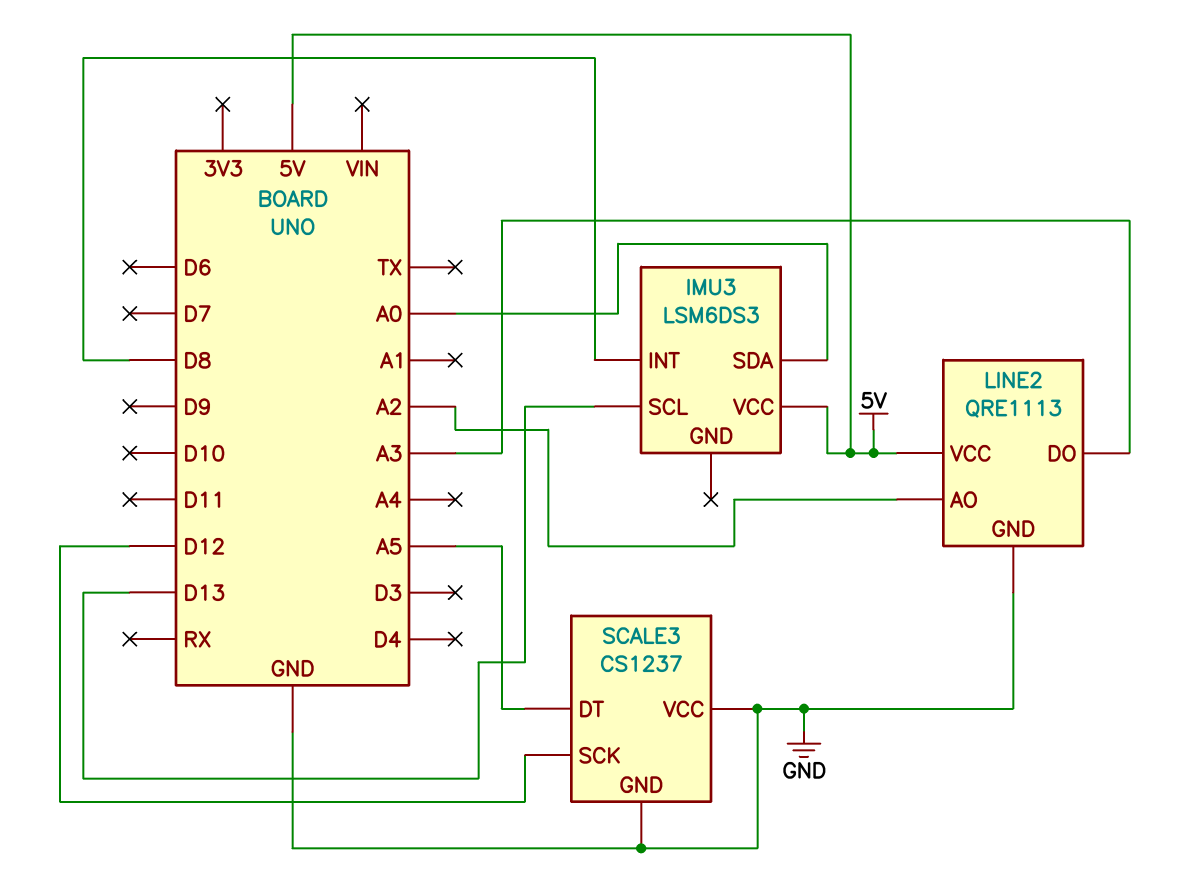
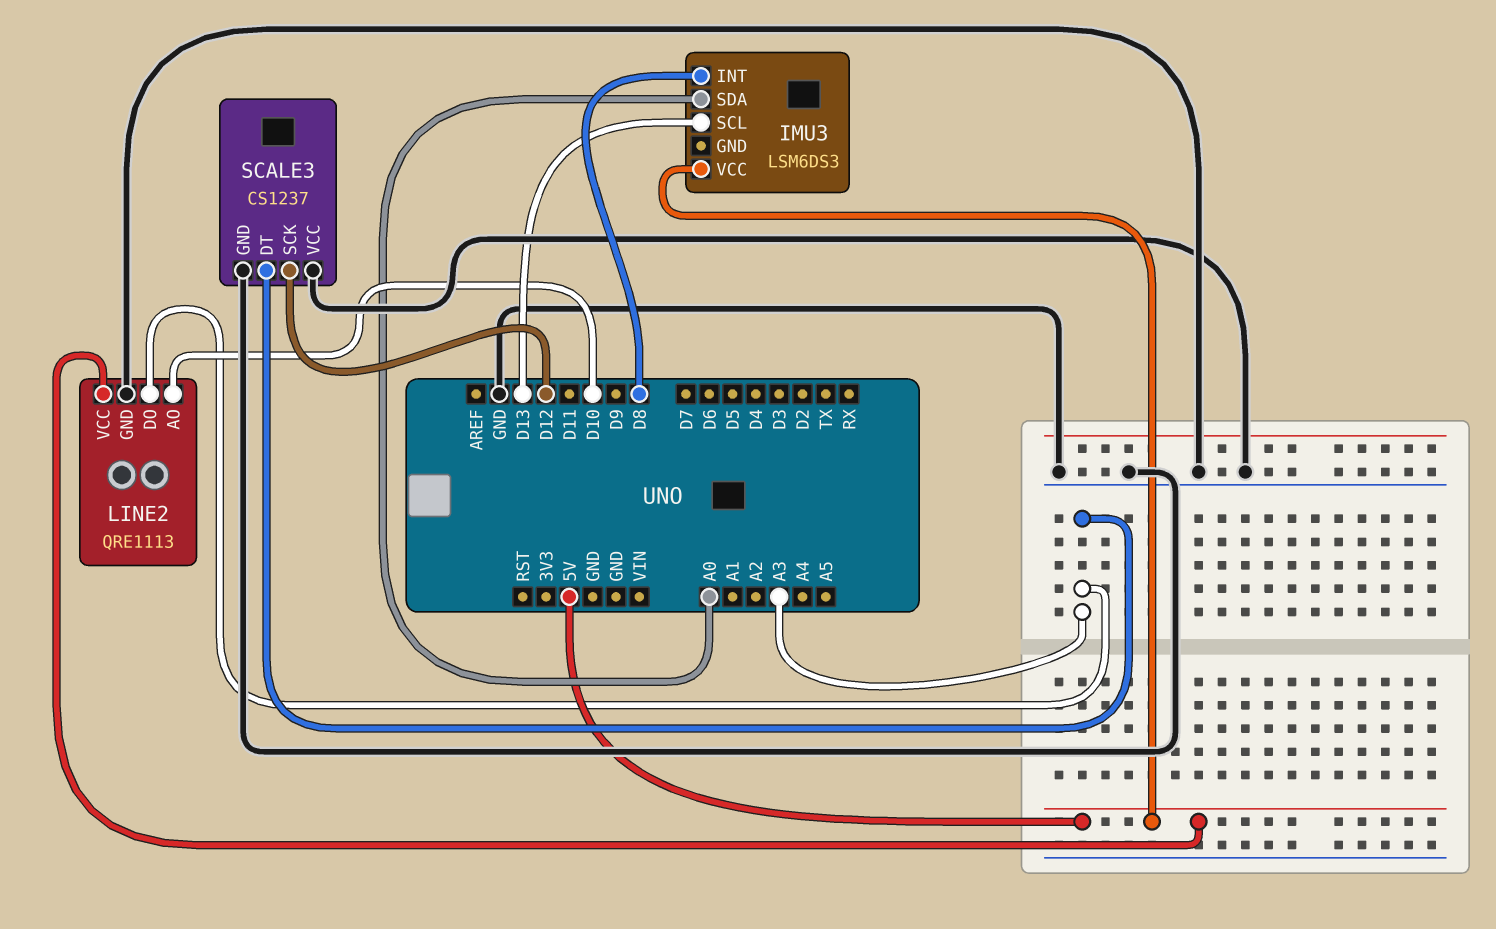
LINE2 pin AO: A2 -> D10
SCALE3 pin DT: A5 -> A3

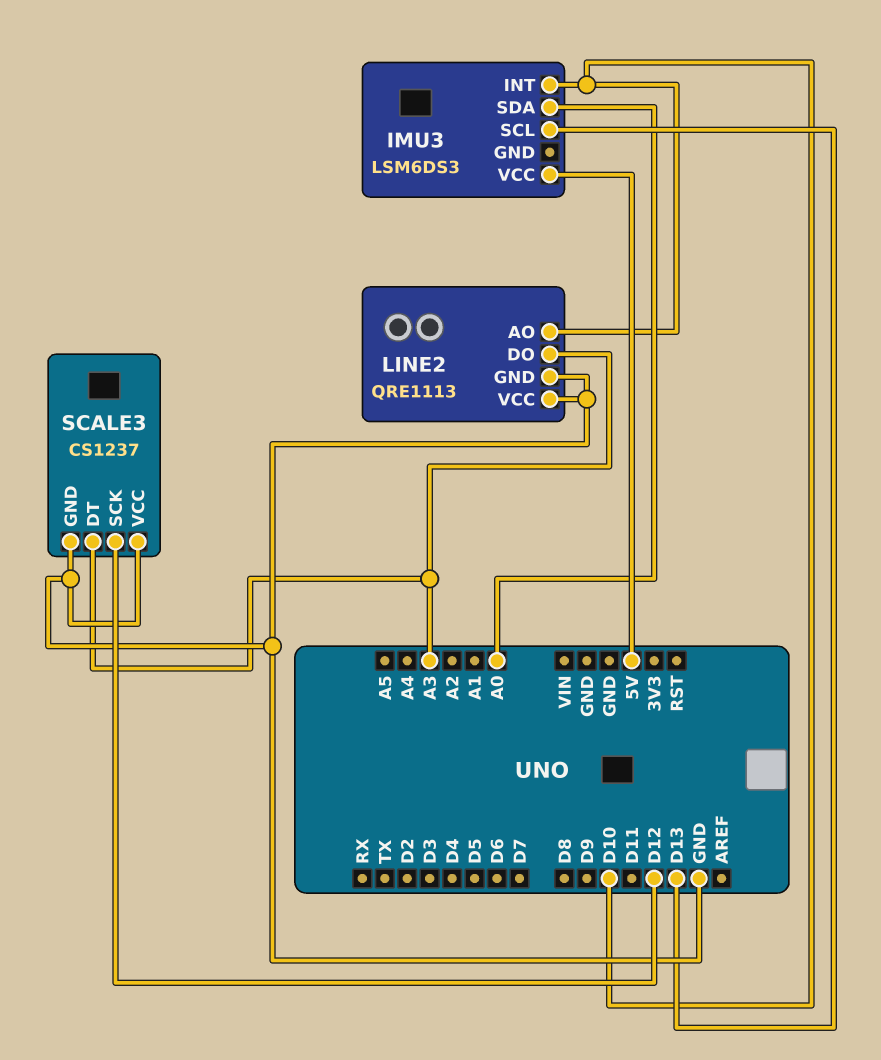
IMU3 pin INT: D8 -> D10
LINE2 pin VCC: 5V -> GND

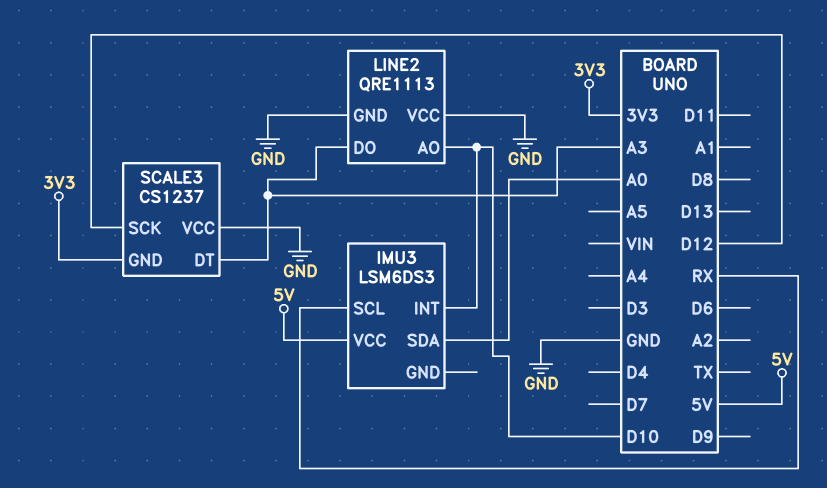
IMU3 pin SCL: D13 -> RX
SCALE3 pin GND: GND -> 3V3

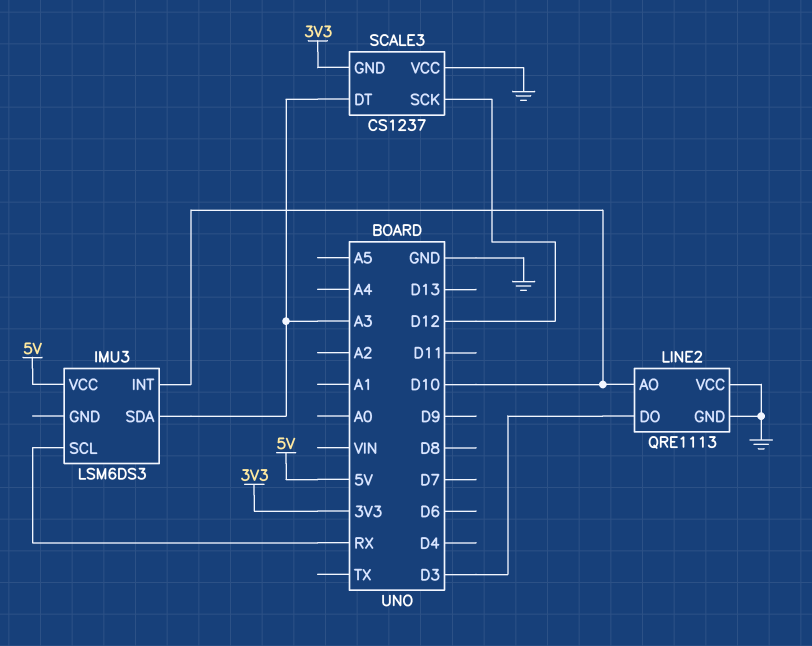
IMU3 pin SDA: A0 -> A3
LINE2 pin DO: A3 -> D3

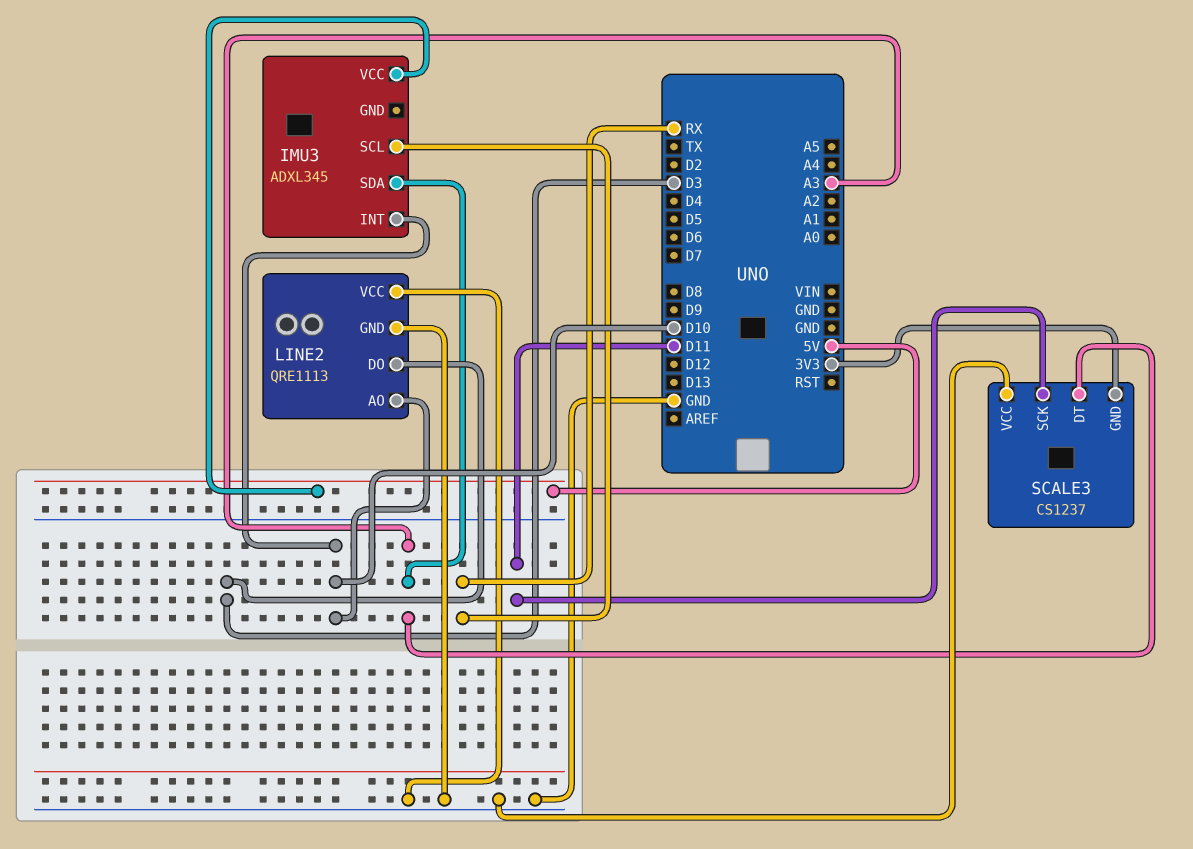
IMU3: LSM6DS3 -> ADXL345
SCALE3 pin SCK: D12 -> D11

